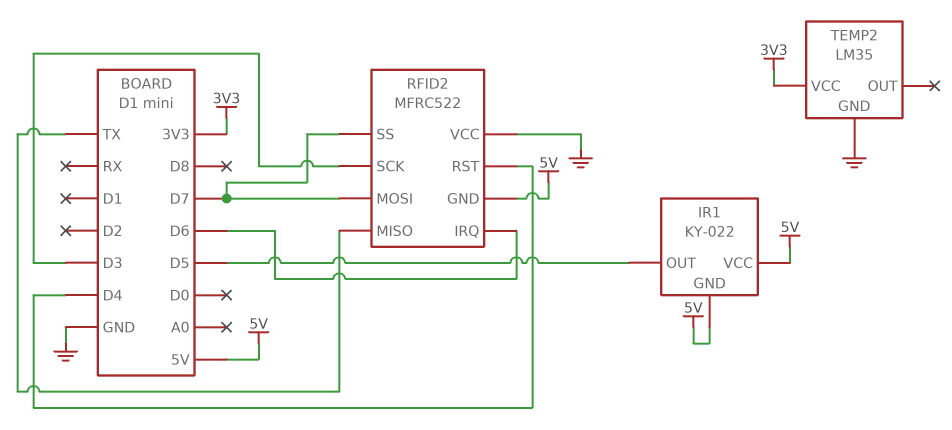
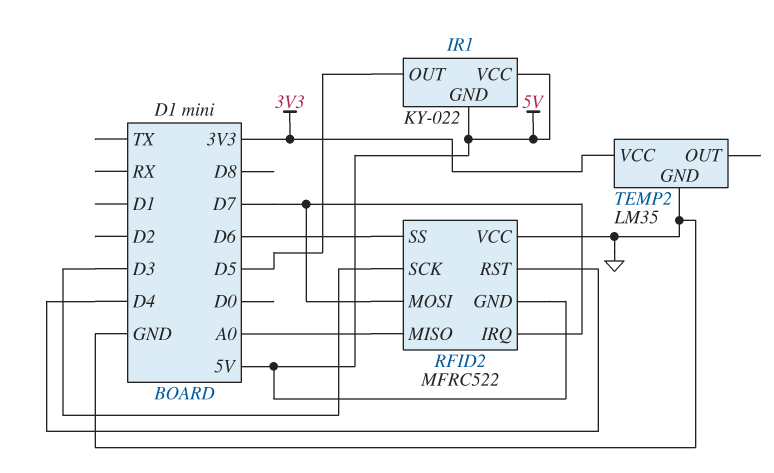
RFID2 pin IRQ: D6 -> D7
RFID2 pin MISO: TX -> A0
RFID2 pin SS: D7 -> D6

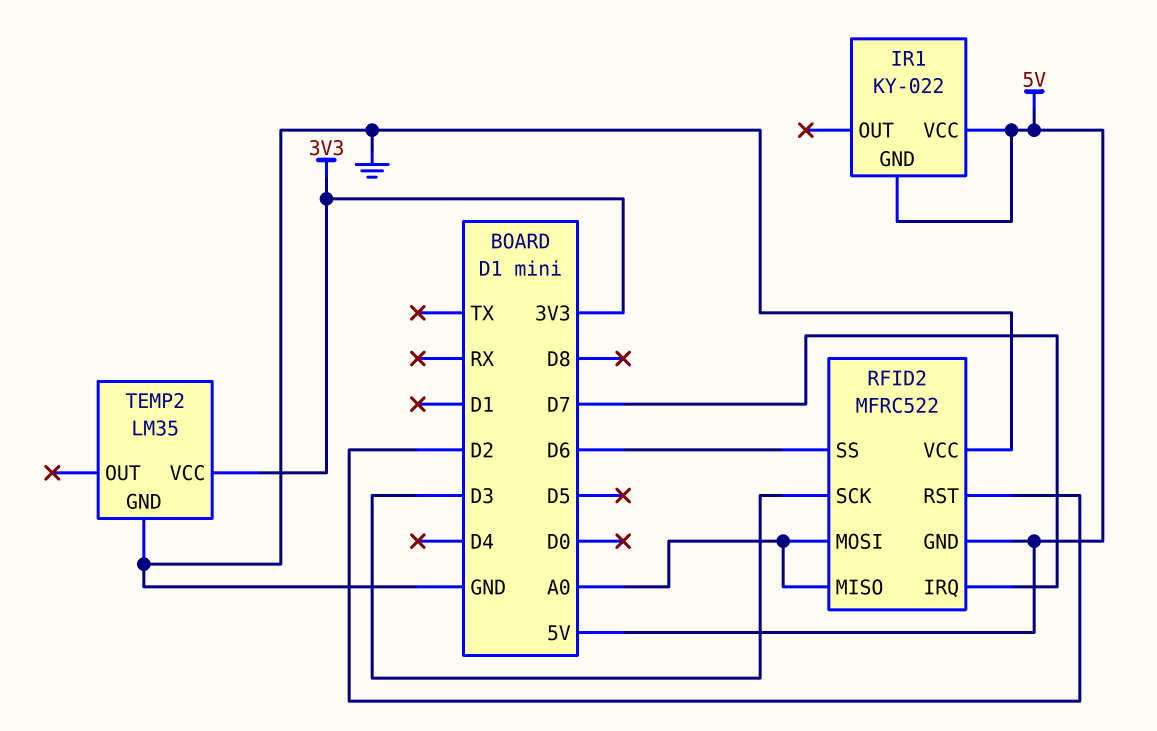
IR1 pin OUT: D5 -> none
RFID2 pin MOSI: D7 -> A0
RFID2 pin RST: D4 -> D2

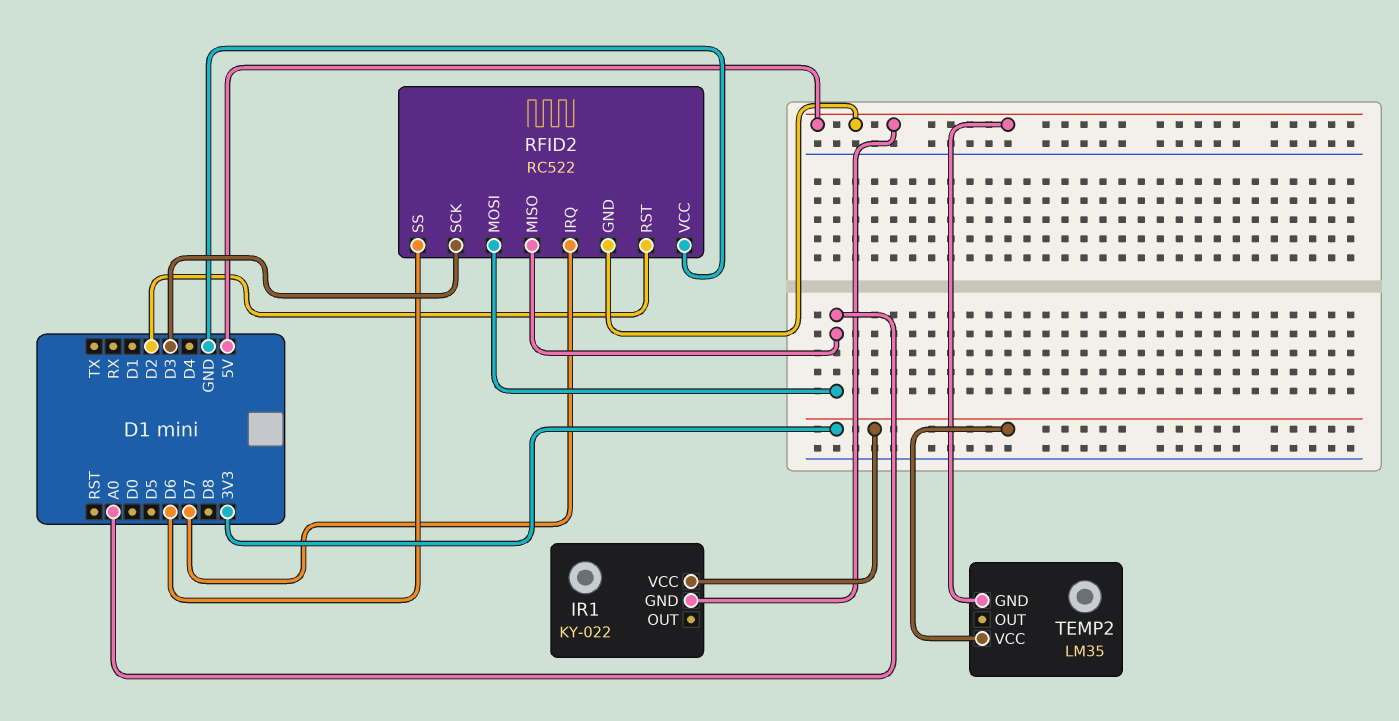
IR1 pin VCC: 5V -> 3V3
RFID2: MFRC522 -> RC522
TEMP2 pin GND: GND -> 5V

